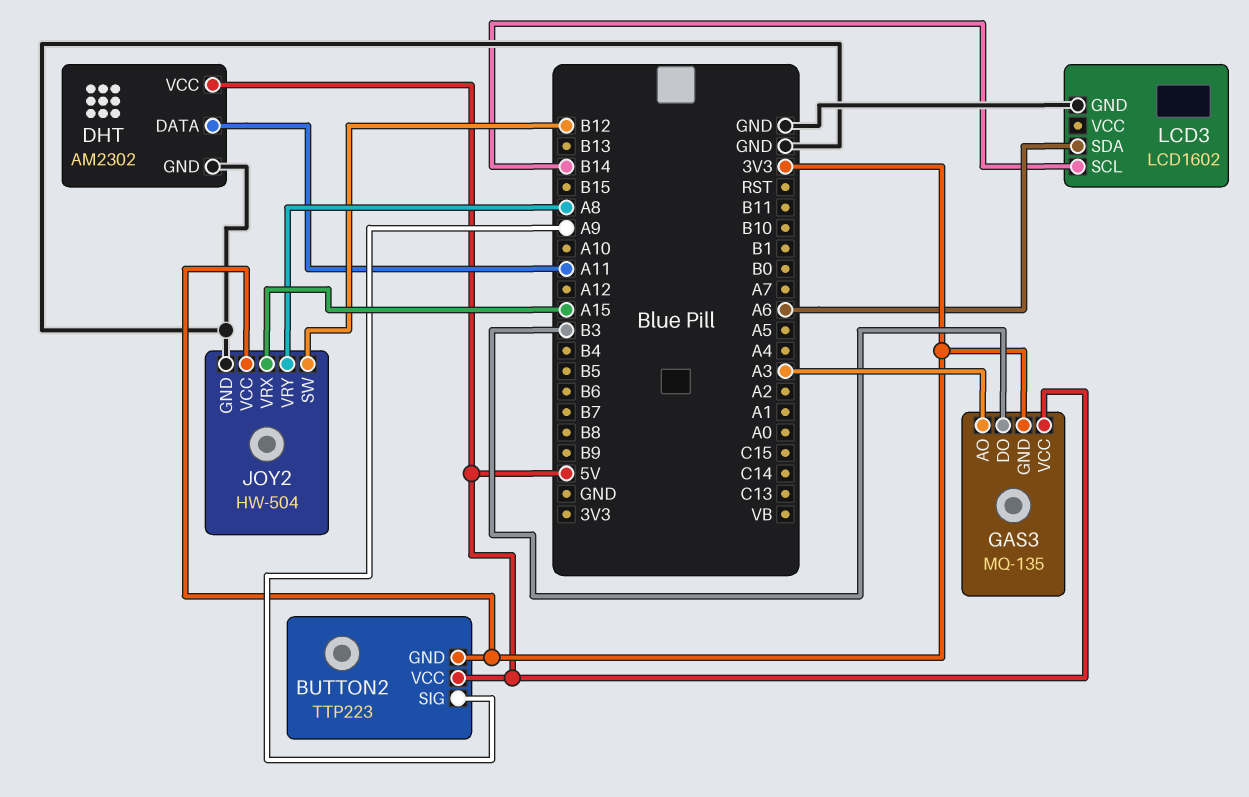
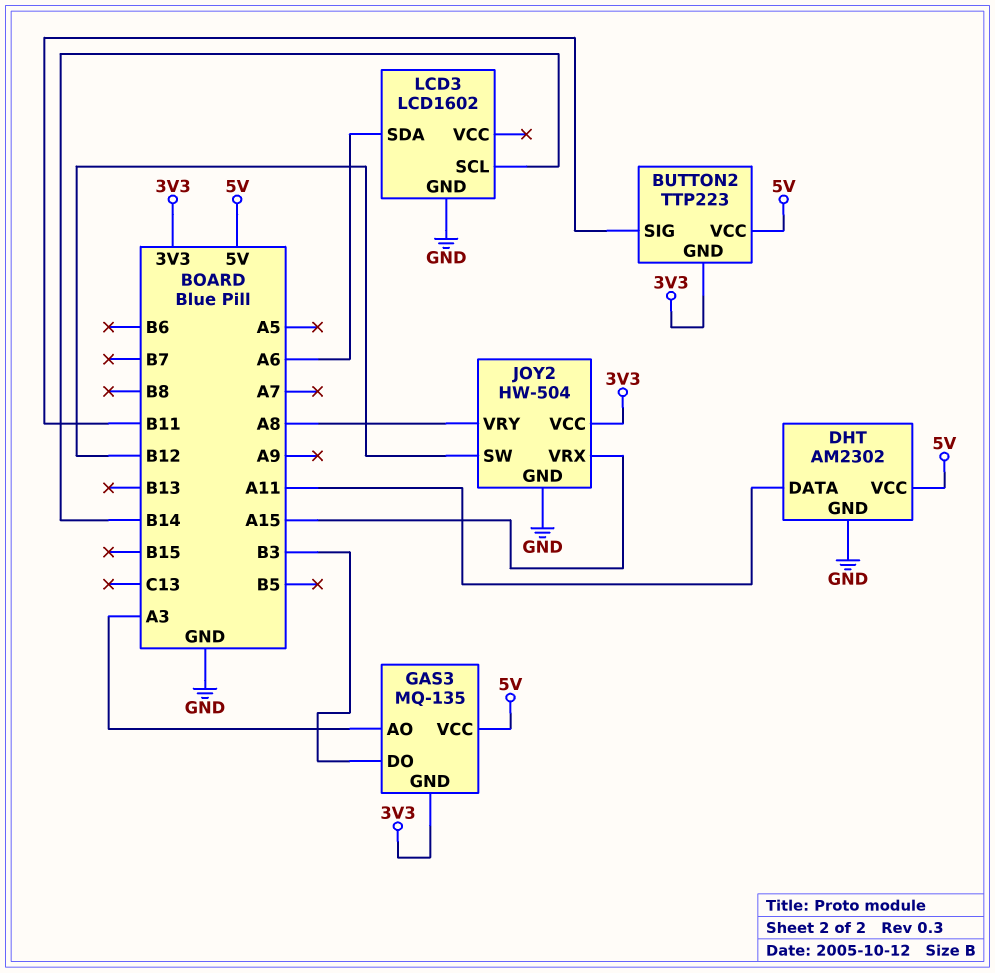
BUTTON2 pin SIG: A9 -> B11

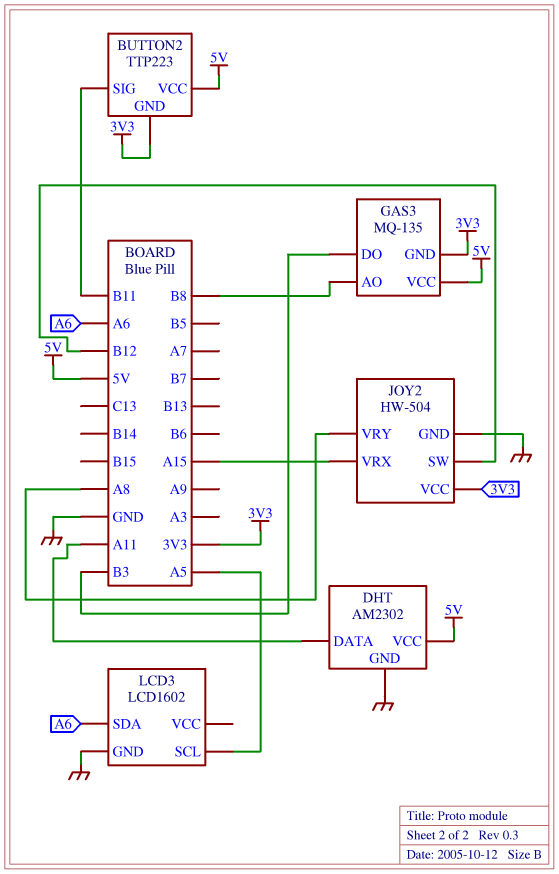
GAS3 pin AO: A3 -> B8
LCD3 pin SCL: B14 -> A5

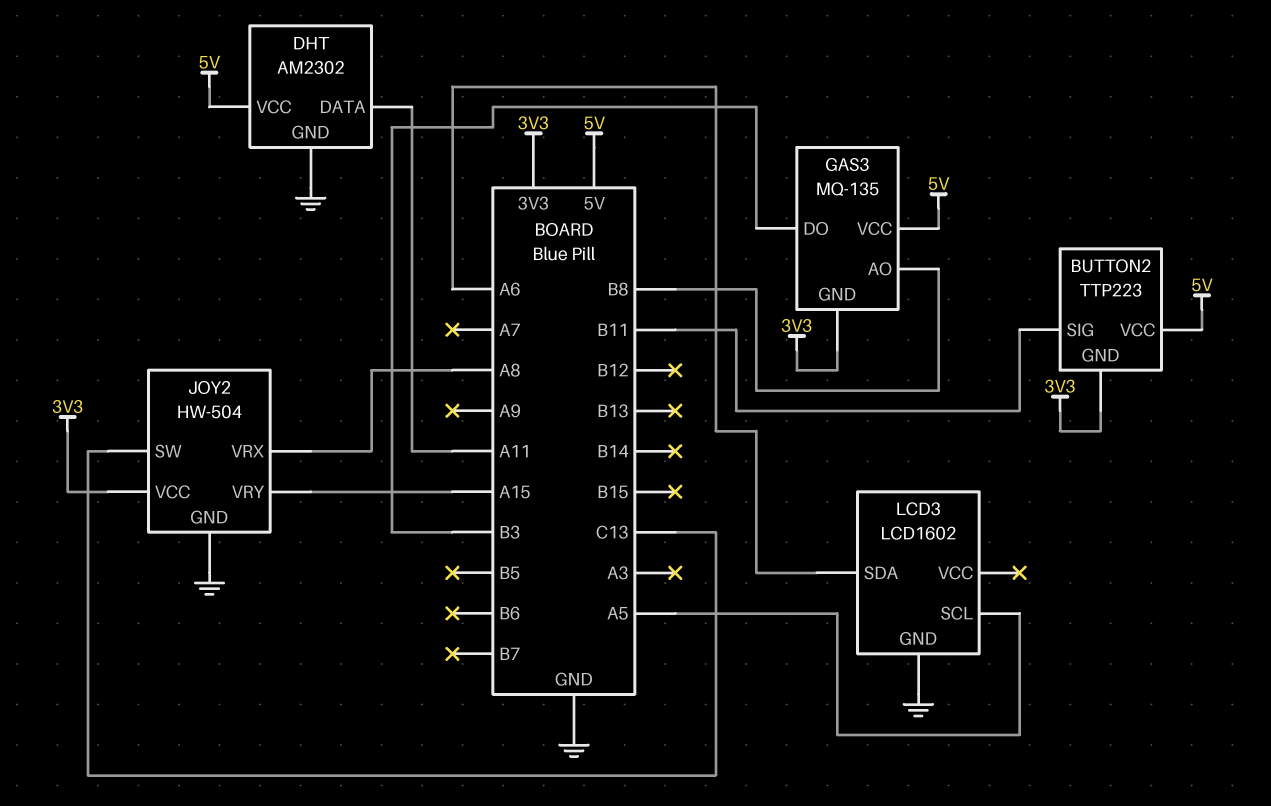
JOY2 pin SW: B12 -> C13
JOY2 pin VRX: A15 -> A8
JOY2 pin VRY: A8 -> A15

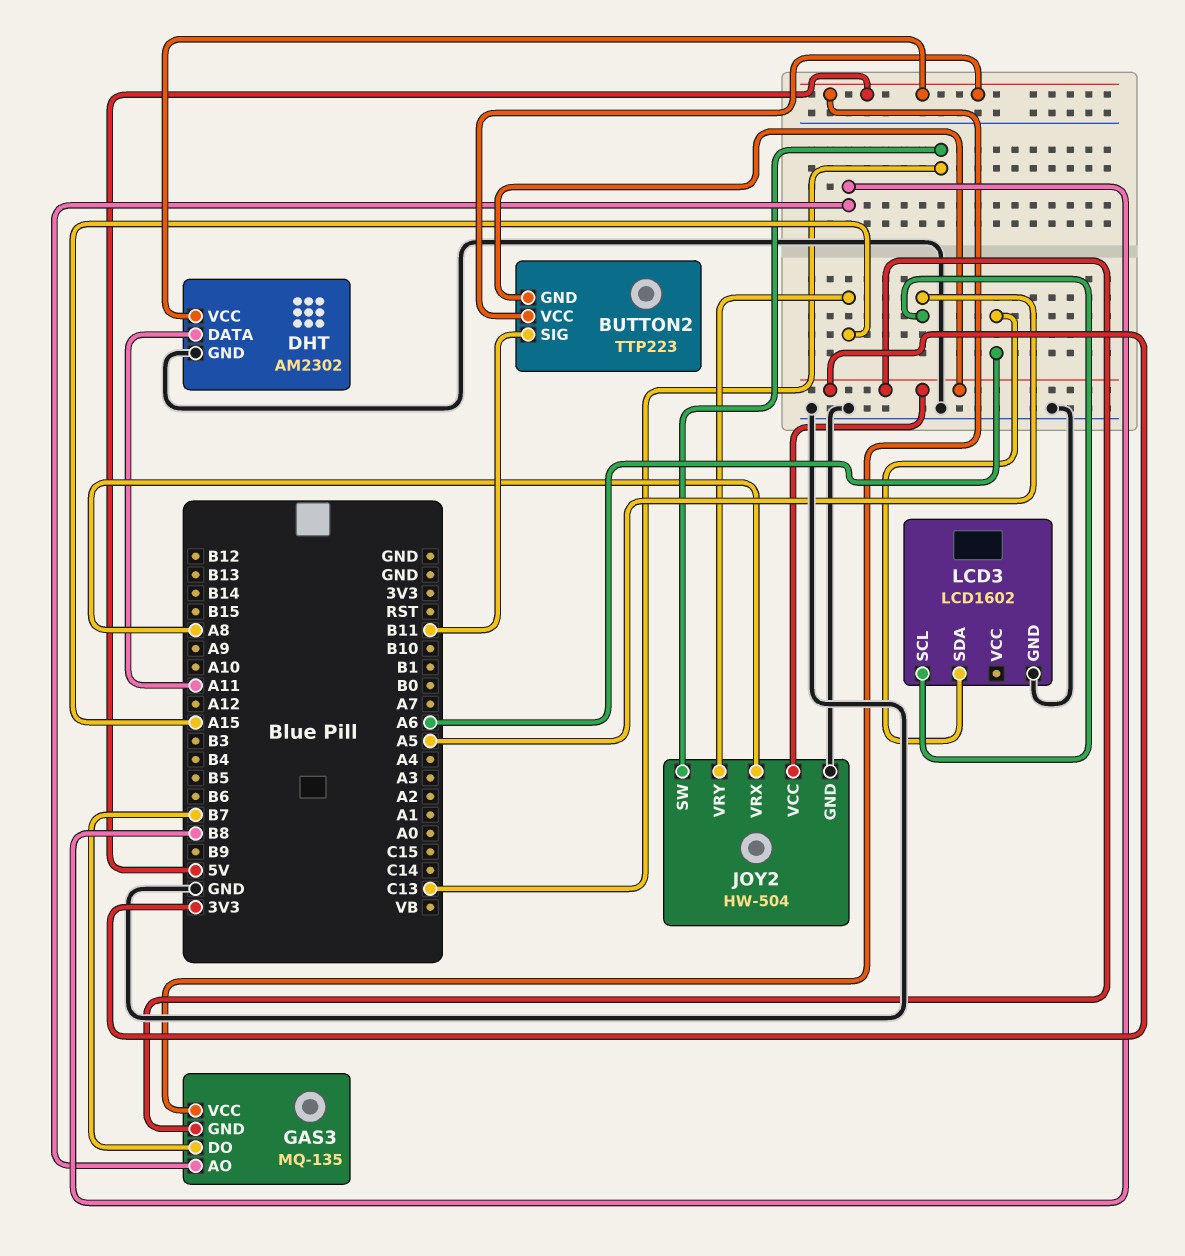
GAS3 pin DO: B3 -> B7

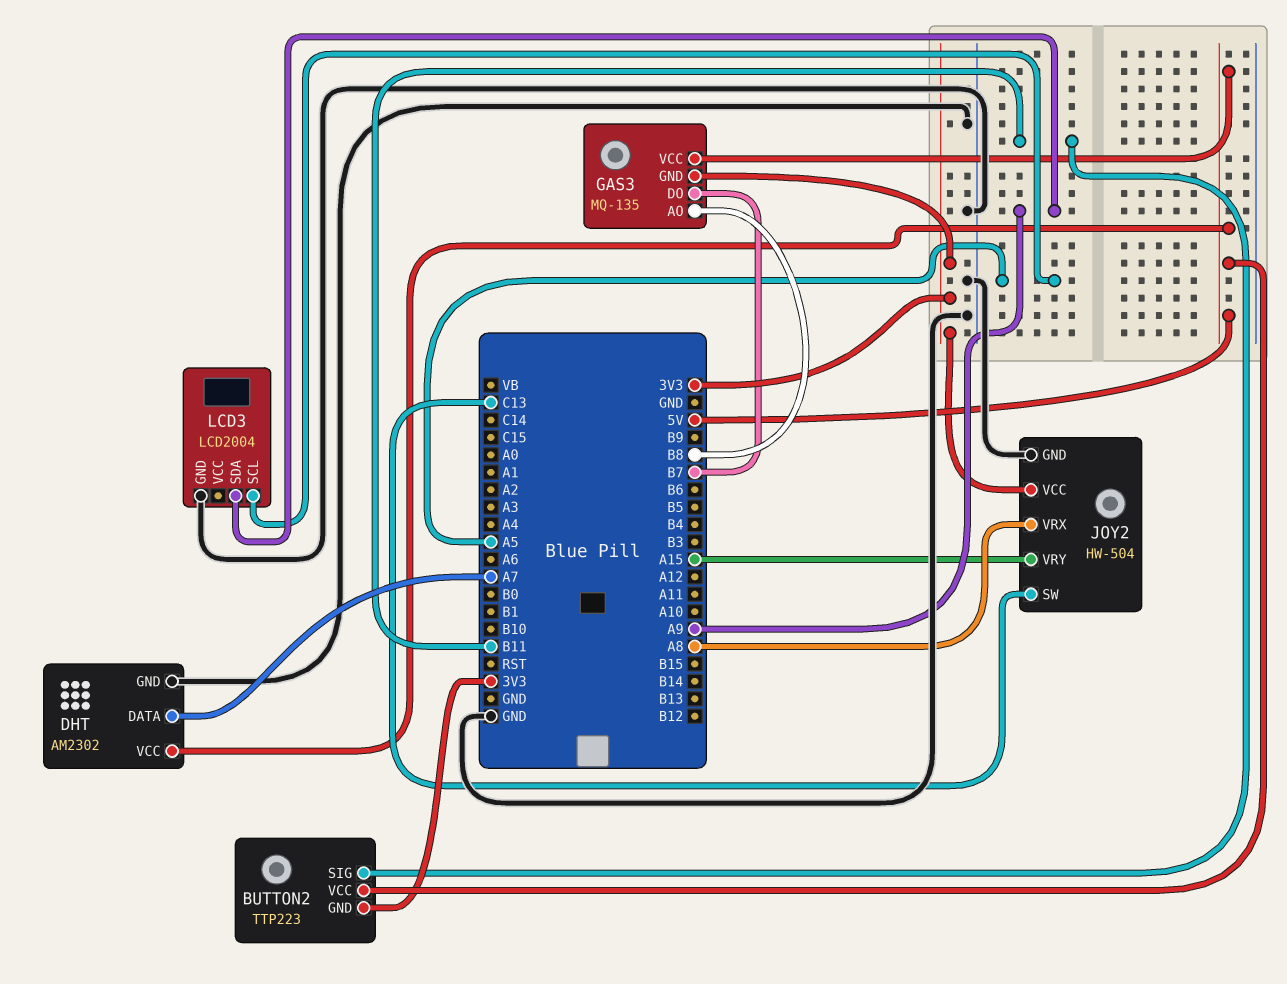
DHT pin DATA: A11 -> A7
LCD3: LCD1602 -> LCD2004
LCD3 pin SDA: A6 -> A9

